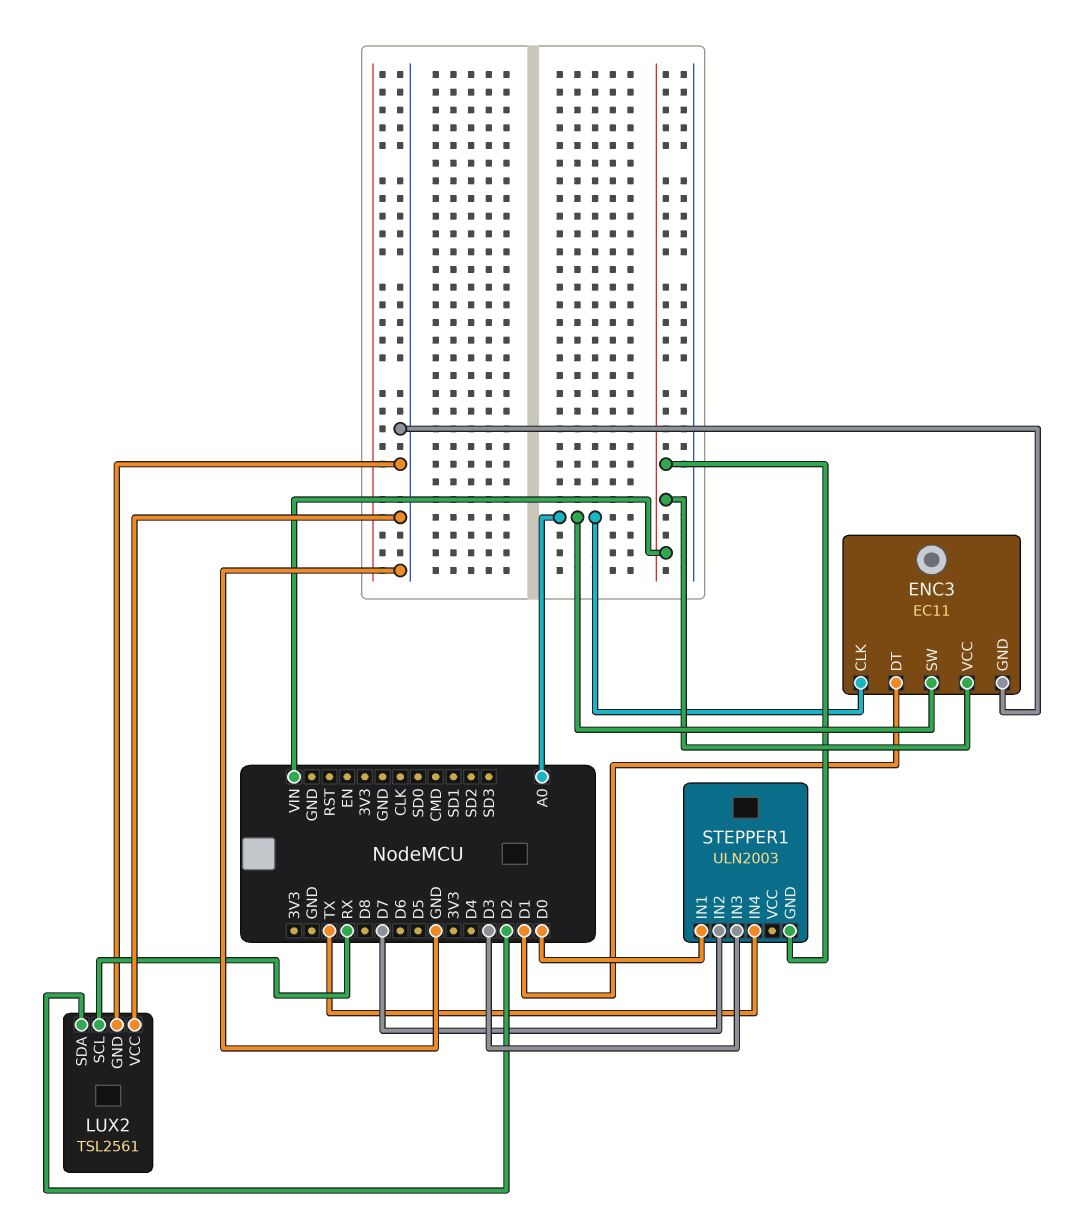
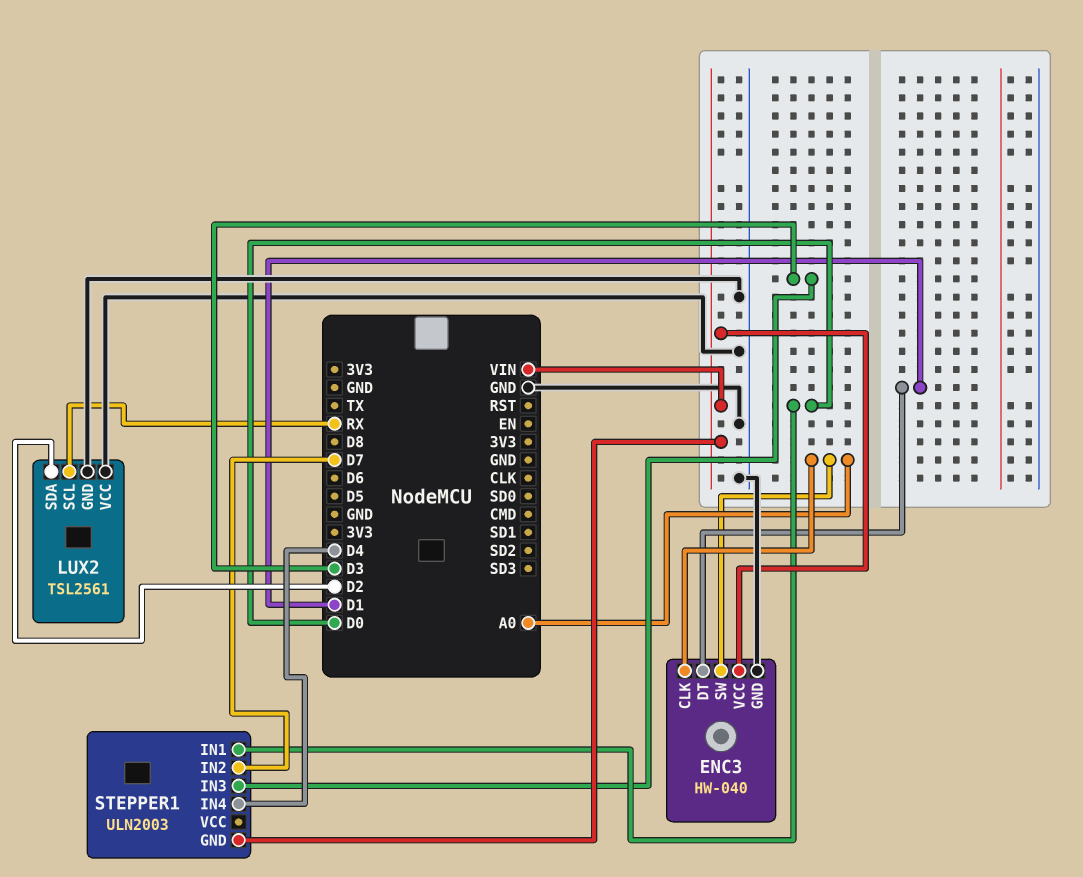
ENC3: EC11 -> HW-040
STEPPER1 pin IN4: TX -> D4

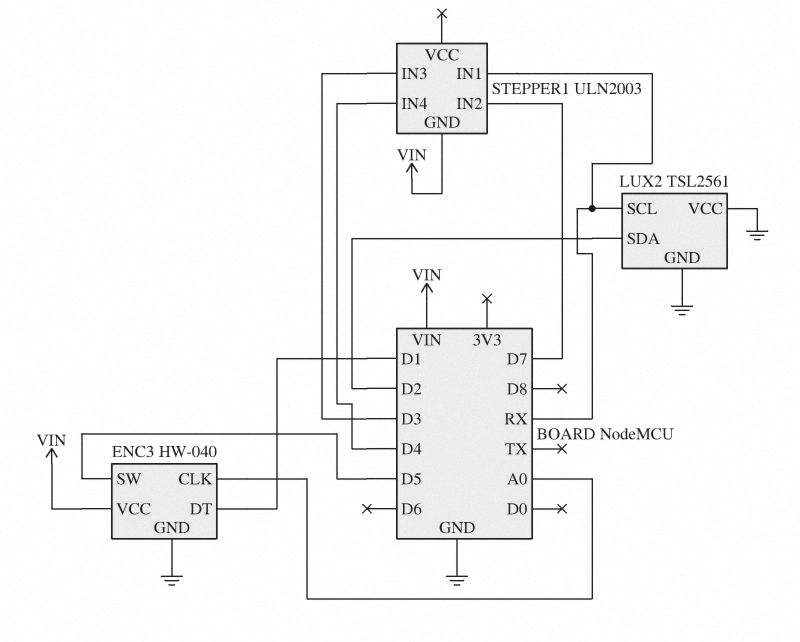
ENC3 pin SW: A0 -> D5
STEPPER1 pin IN1: D0 -> RX

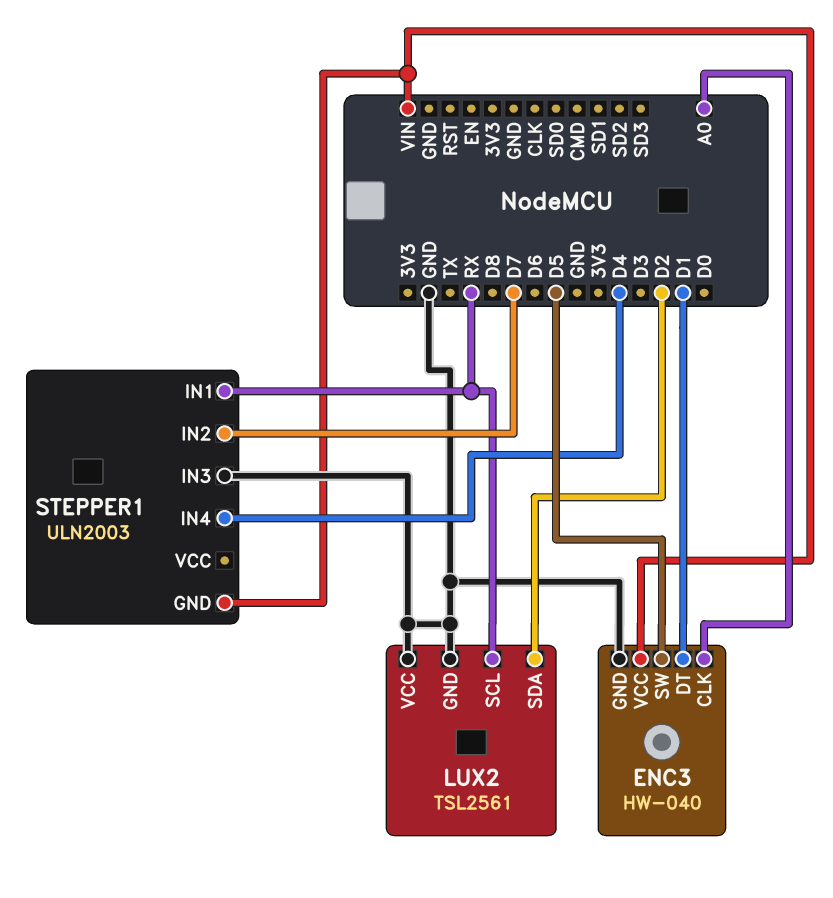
STEPPER1 pin IN3: D3 -> GND

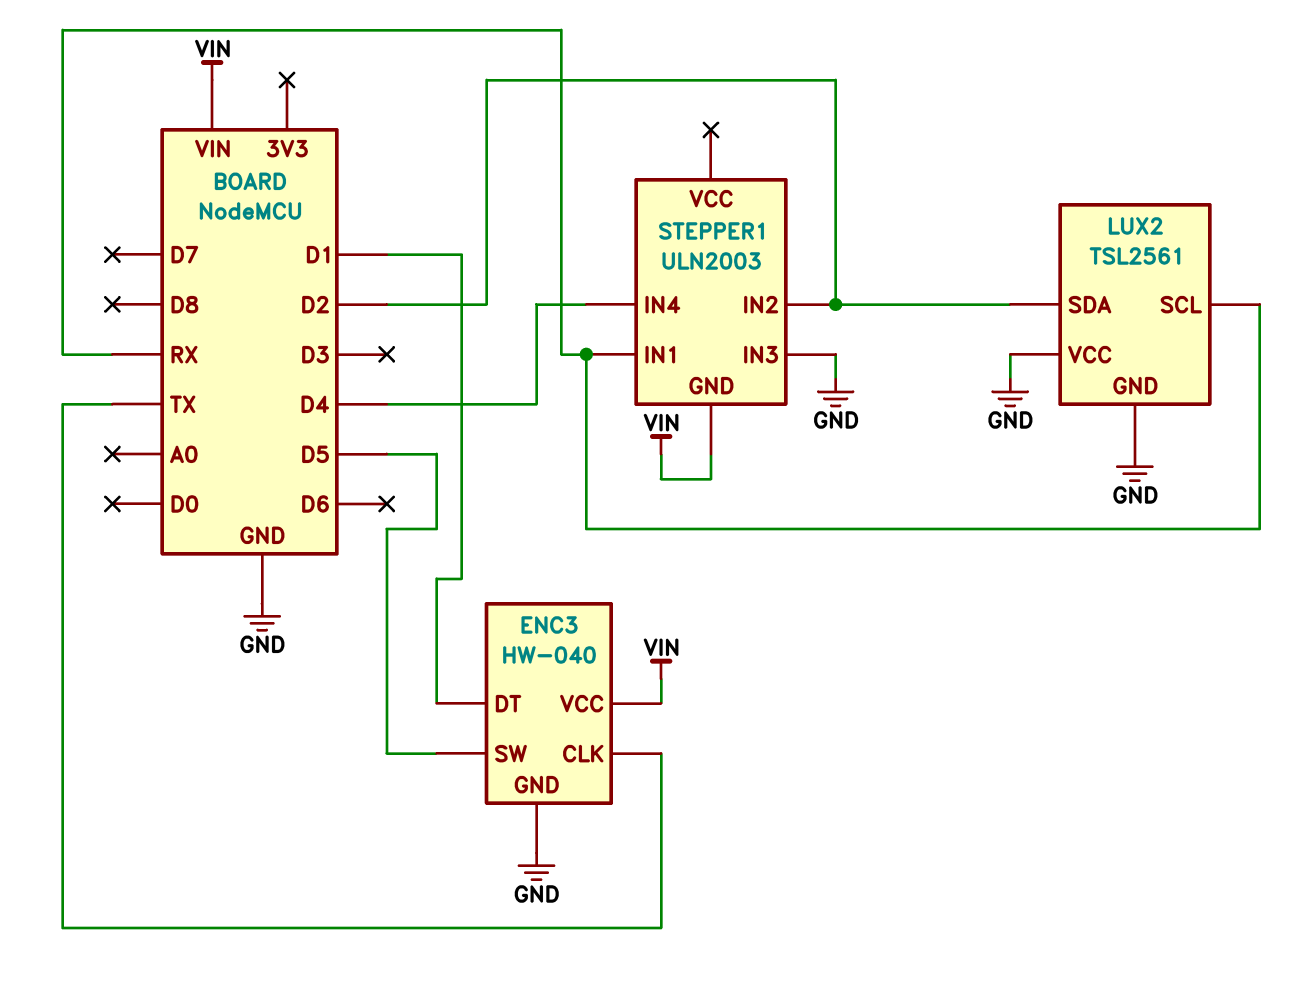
ENC3 pin CLK: A0 -> TX
STEPPER1 pin IN2: D7 -> D2

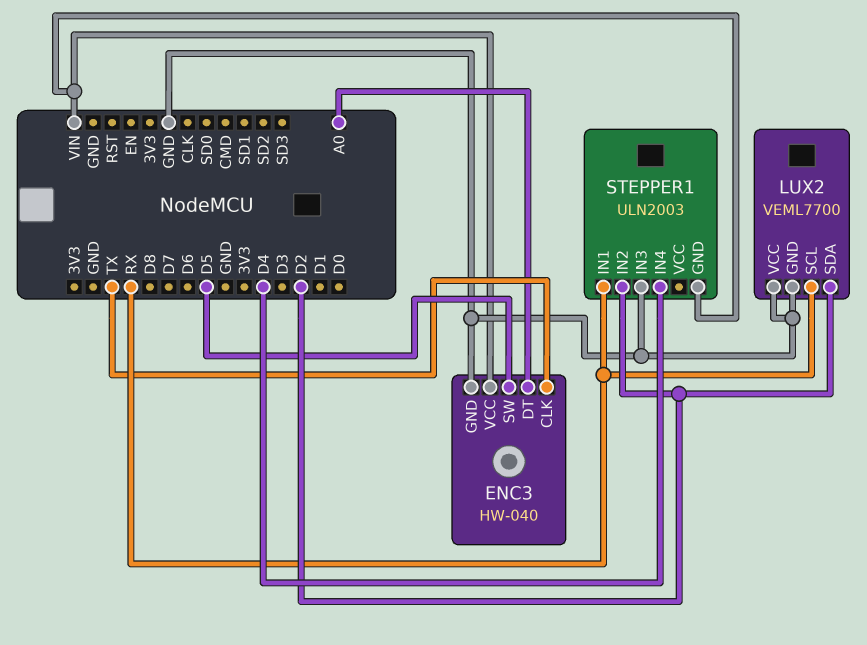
ENC3 pin DT: D1 -> A0
LUX2: TSL2561 -> VEML7700

